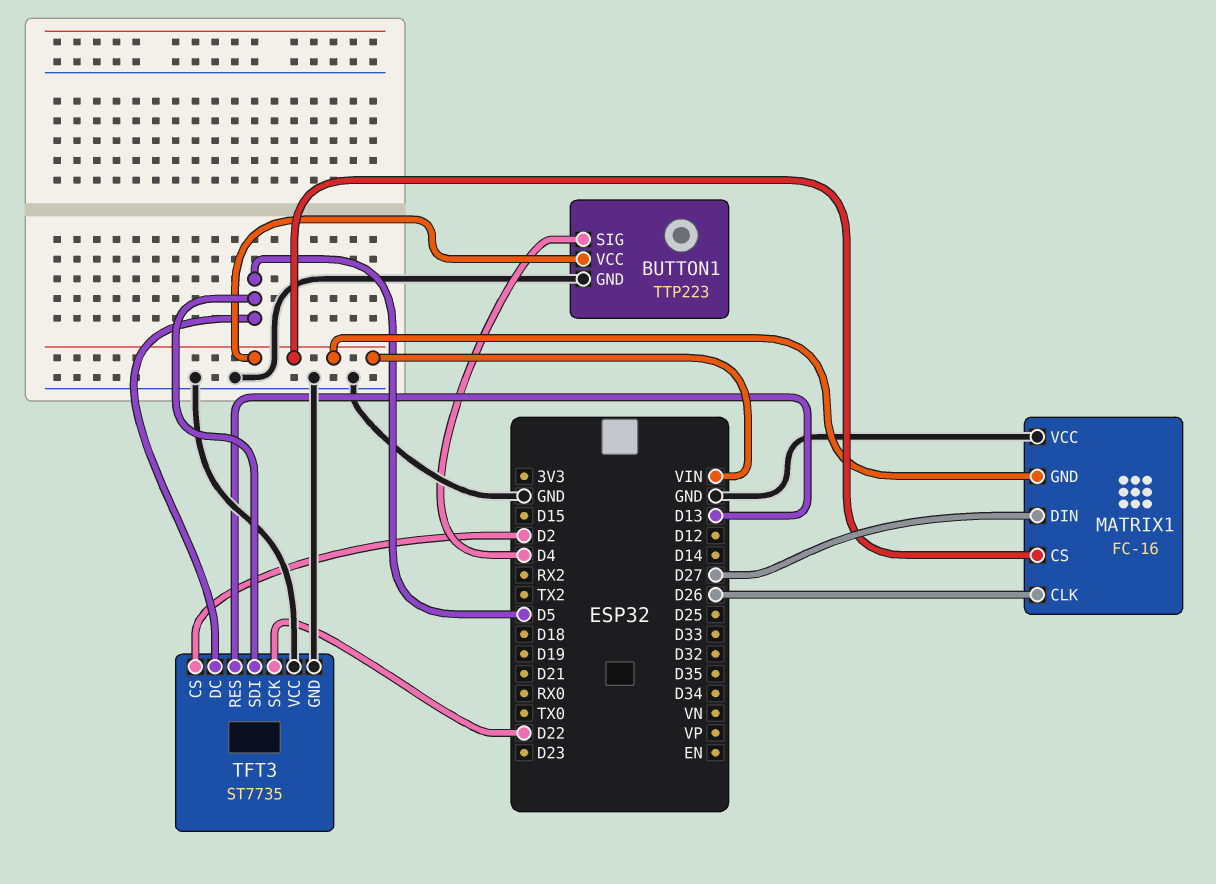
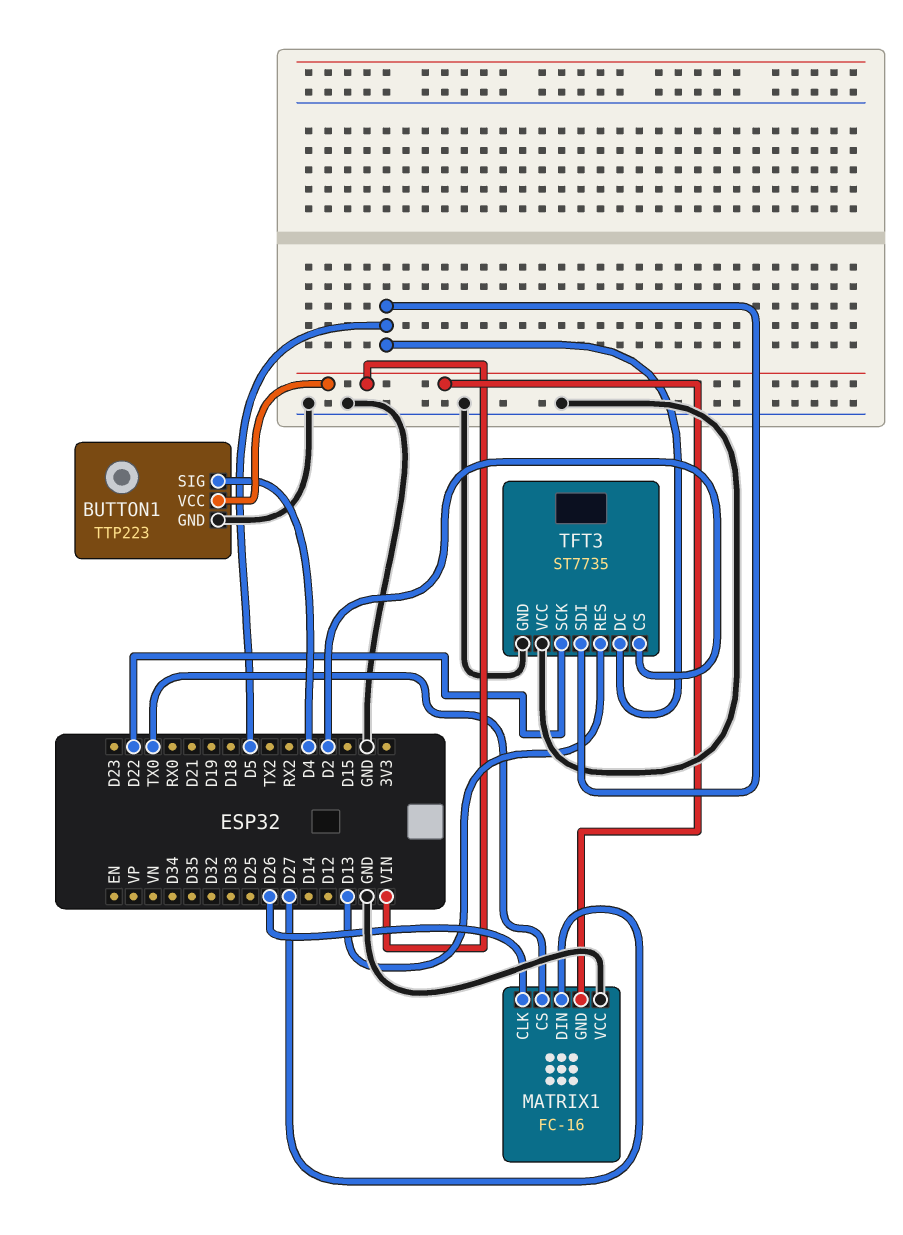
MATRIX1 pin CS: VIN -> TX0

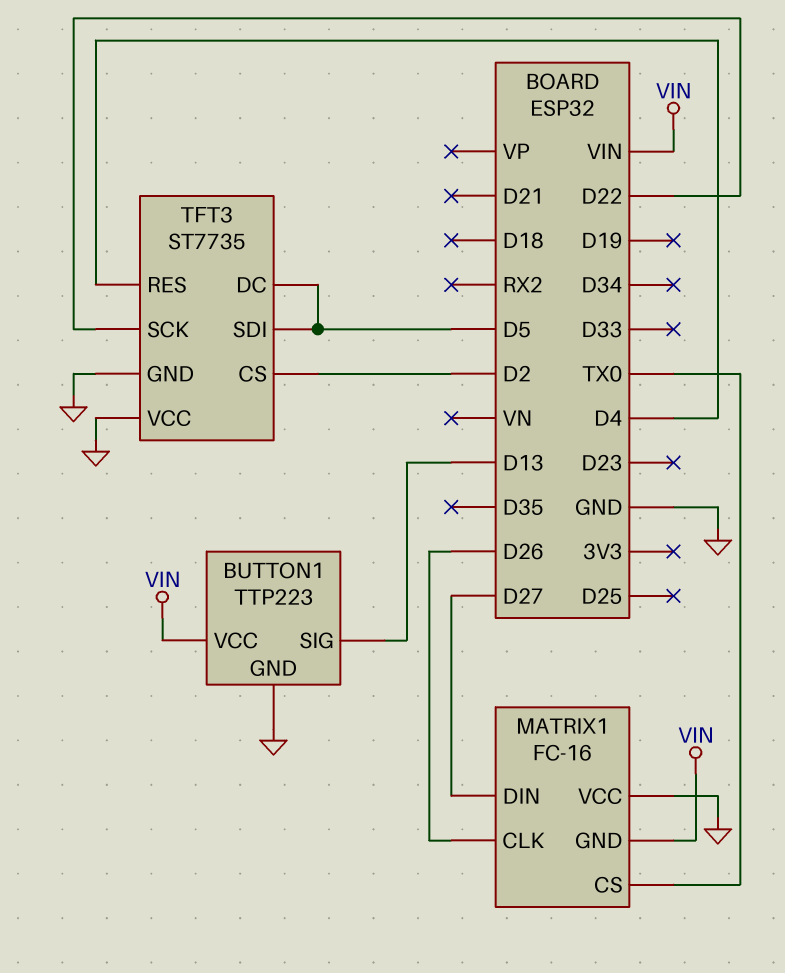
BUTTON1 pin SIG: D4 -> D13
TFT3 pin RES: D13 -> D4

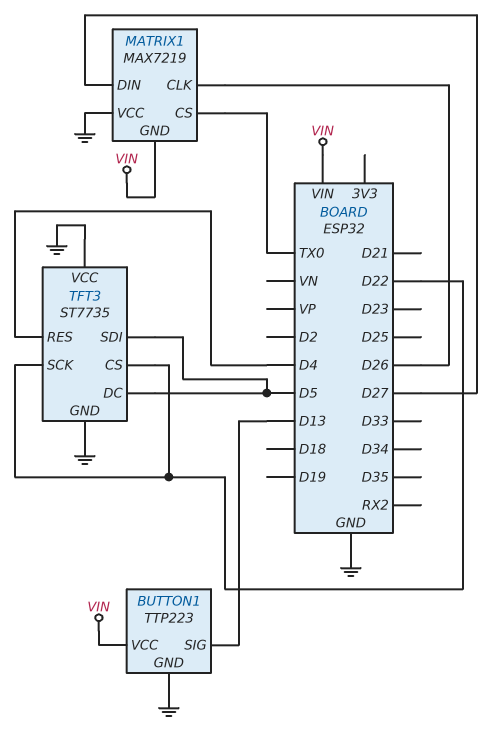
MATRIX1: FC-16 -> MAX7219
TFT3 pin CS: D2 -> D22

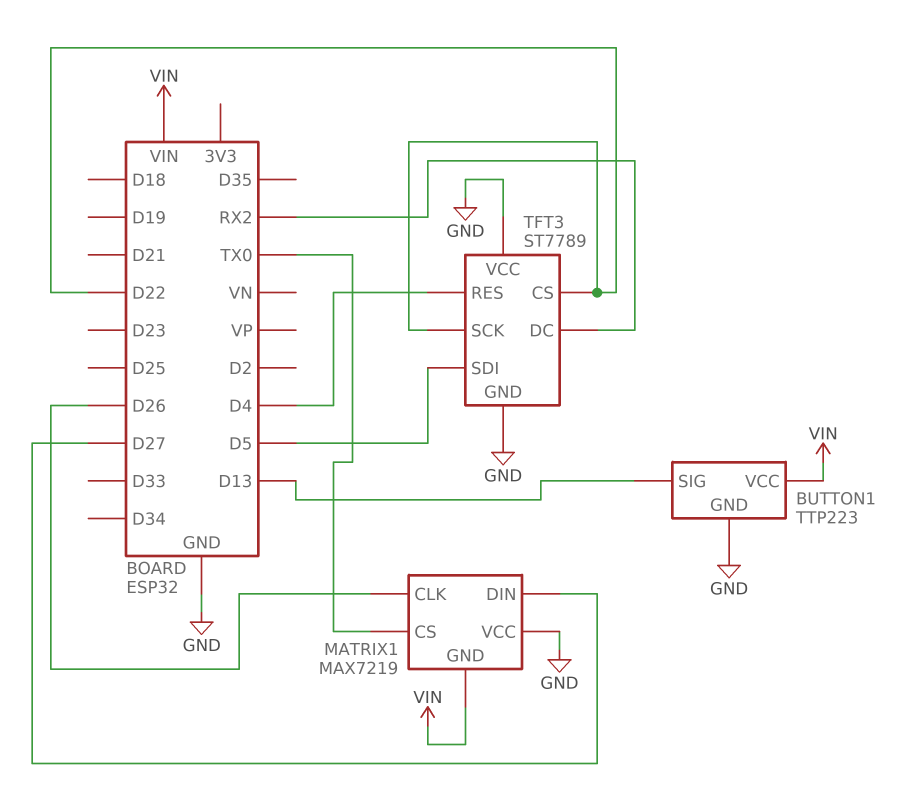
TFT3: ST7735 -> ST7789
TFT3 pin DC: D5 -> RX2

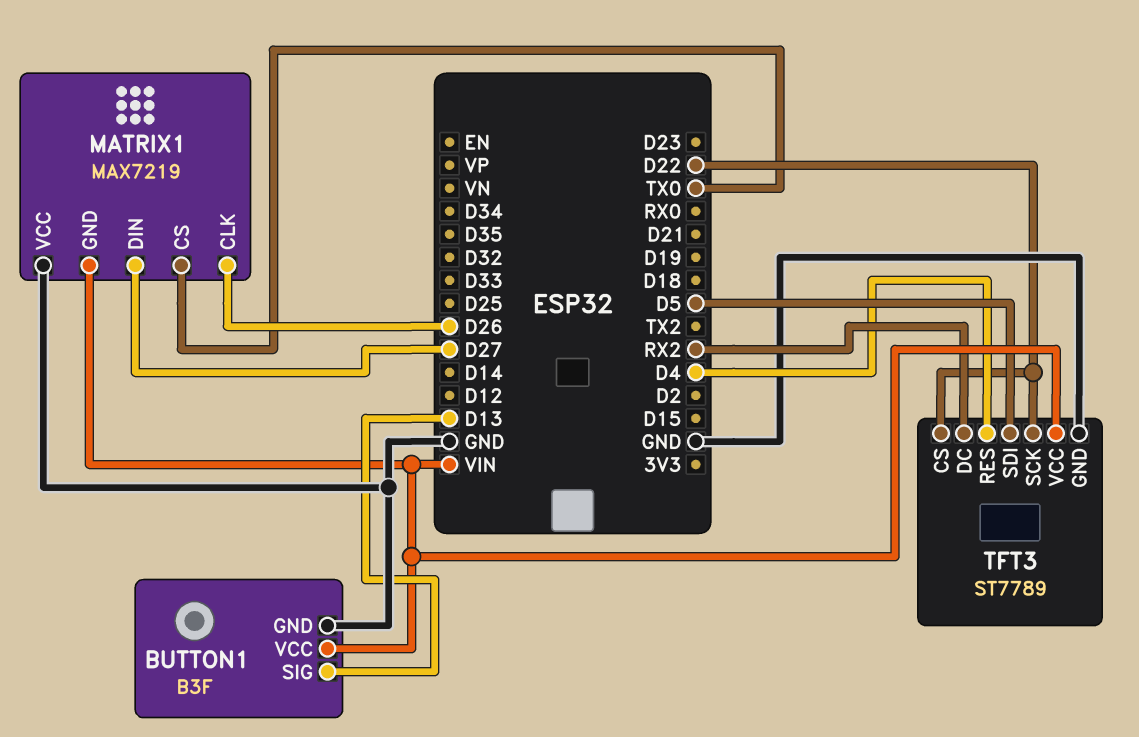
BUTTON1: TTP223 -> B3F
TFT3 pin VCC: GND -> VIN

